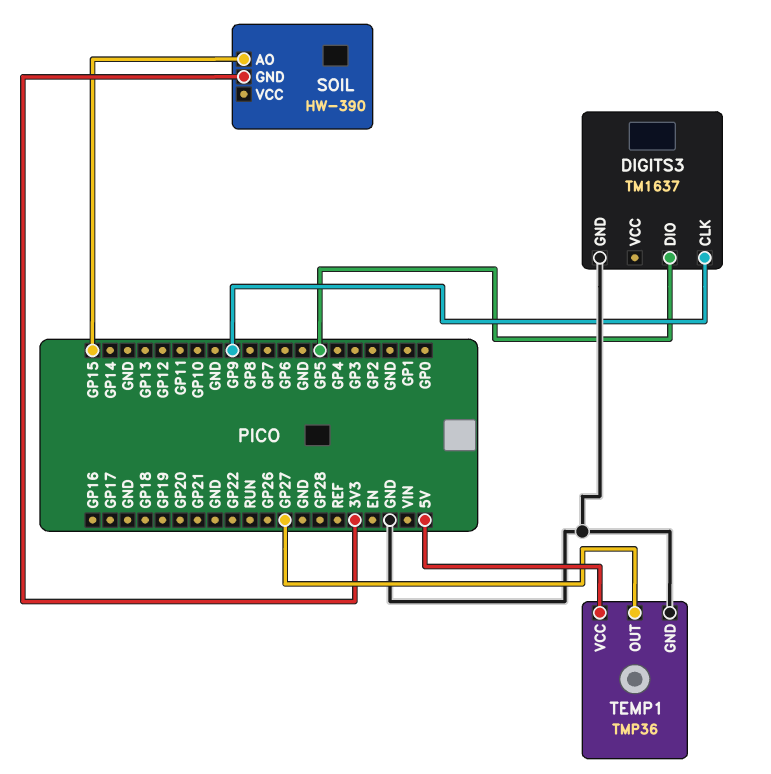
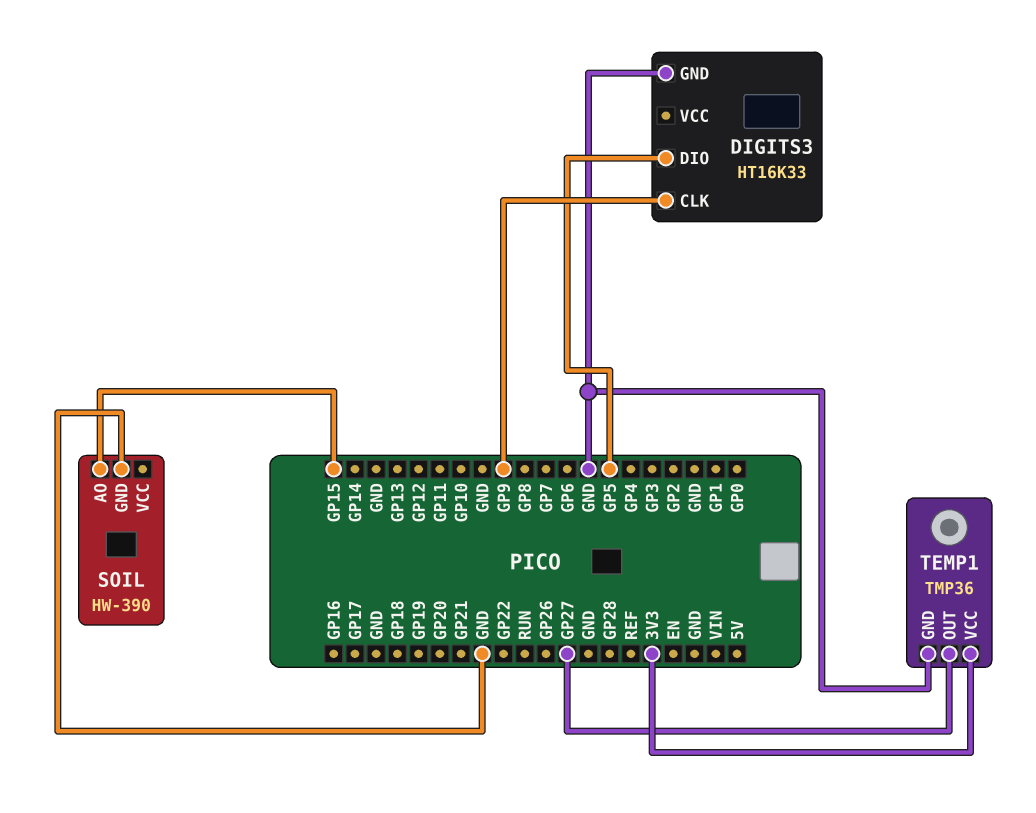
DIGITS3: TM1637 -> HT16K33
SOIL pin GND: 3V3 -> GND
TEMP1 pin VCC: 5V -> 3V3

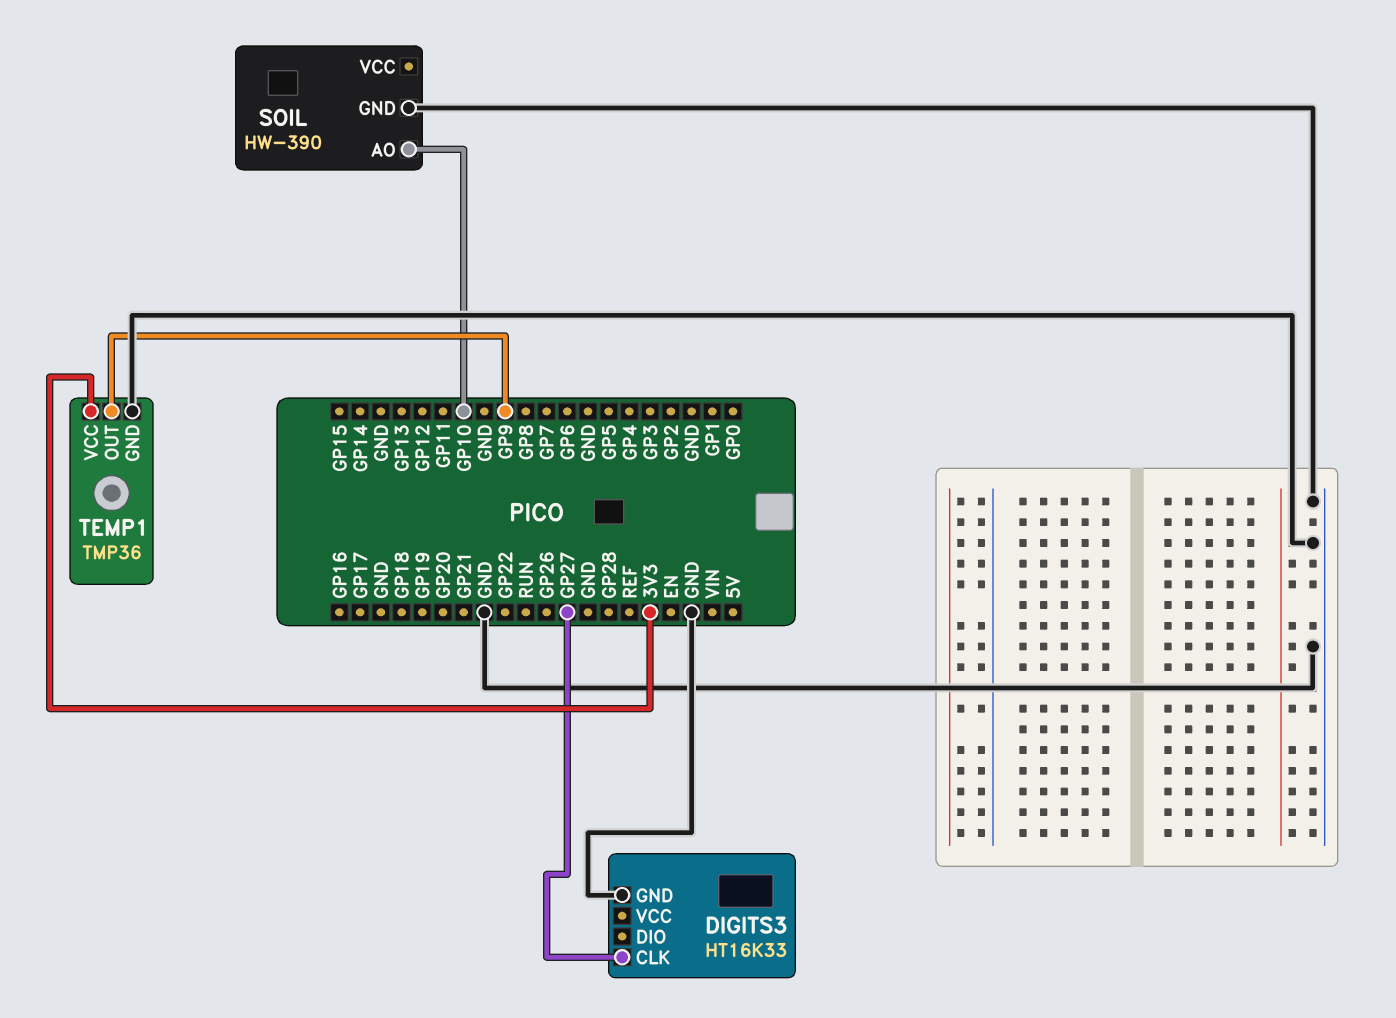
DIGITS3 pin CLK: GP9 -> GP27
DIGITS3 pin DIO: GP5 -> none
SOIL pin AO: GP15 -> GP10
TEMP1 pin OUT: GP27 -> GP9

